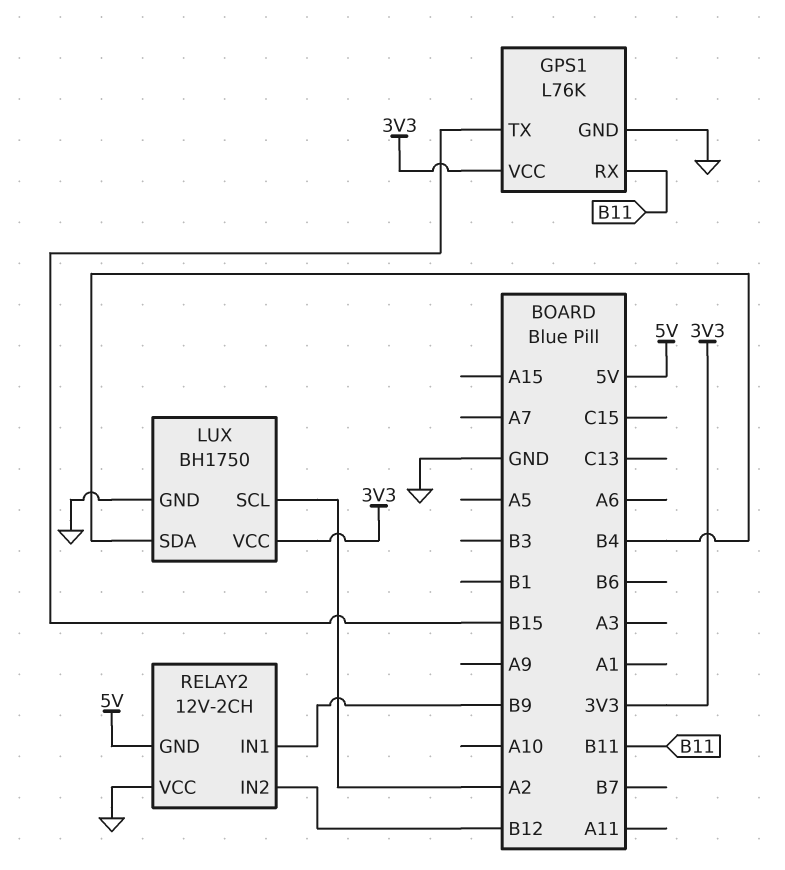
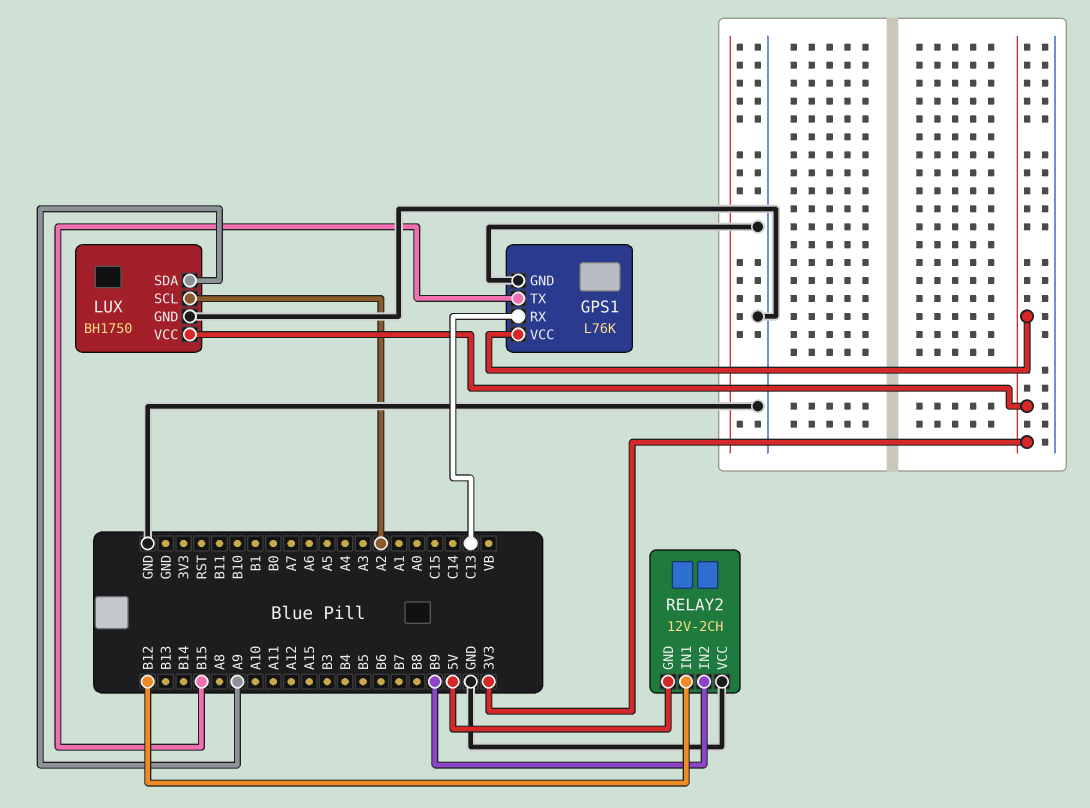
GPS1 pin RX: B11 -> C13
LUX pin SDA: B4 -> A9
RELAY2 pin IN1: B9 -> B12
RELAY2 pin IN2: B12 -> B9

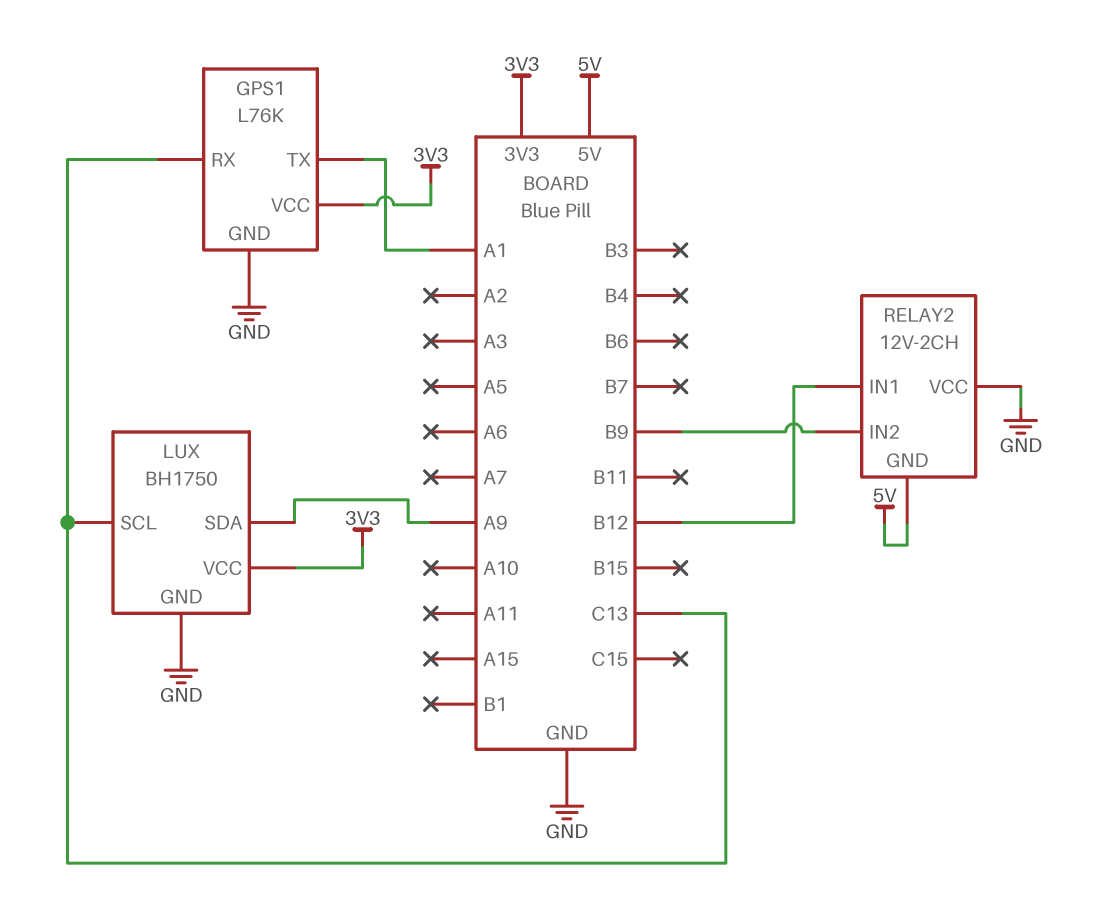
GPS1 pin TX: B15 -> A1
LUX pin SCL: A2 -> C13

